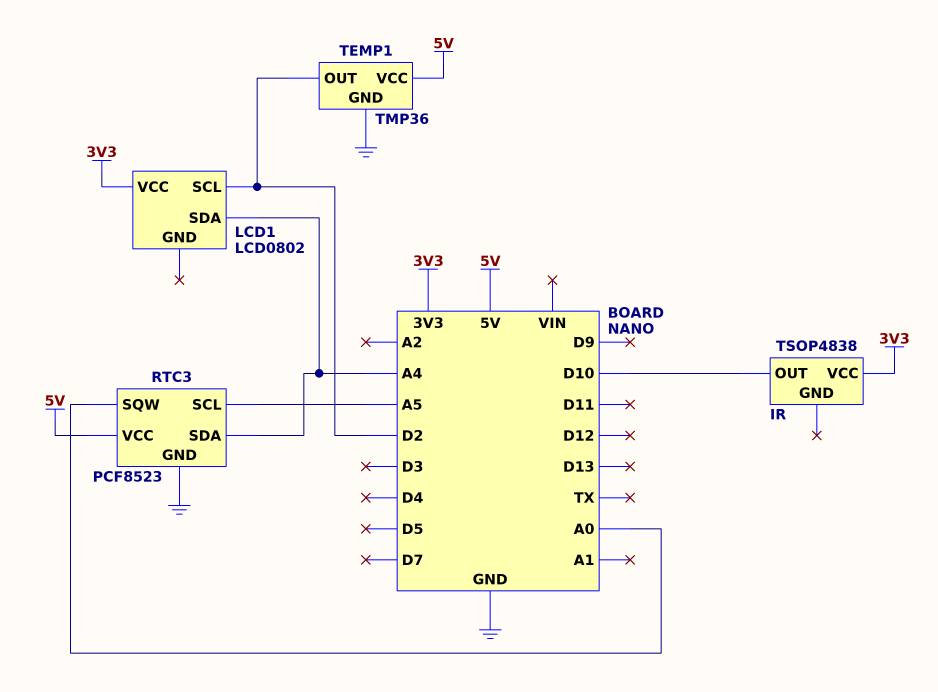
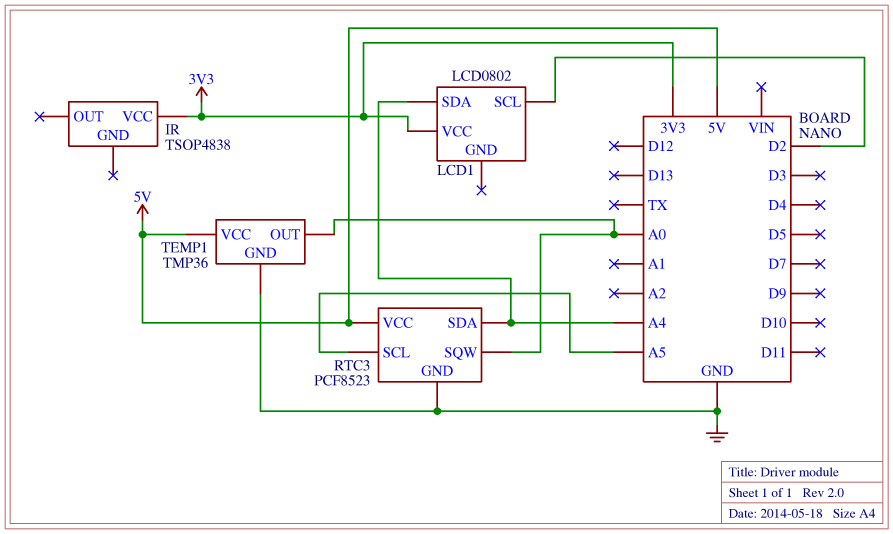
IR pin OUT: D10 -> none
TEMP1 pin OUT: D2 -> A0

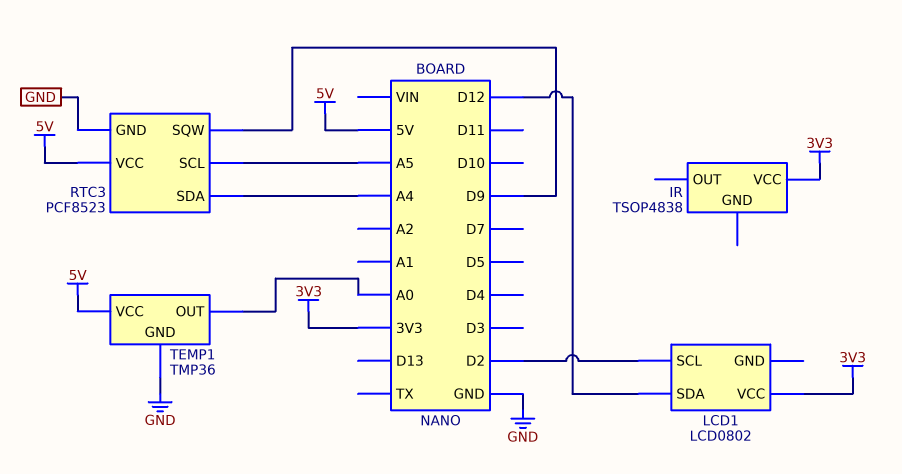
LCD1 pin SDA: A4 -> D12
RTC3 pin SQW: A0 -> D9

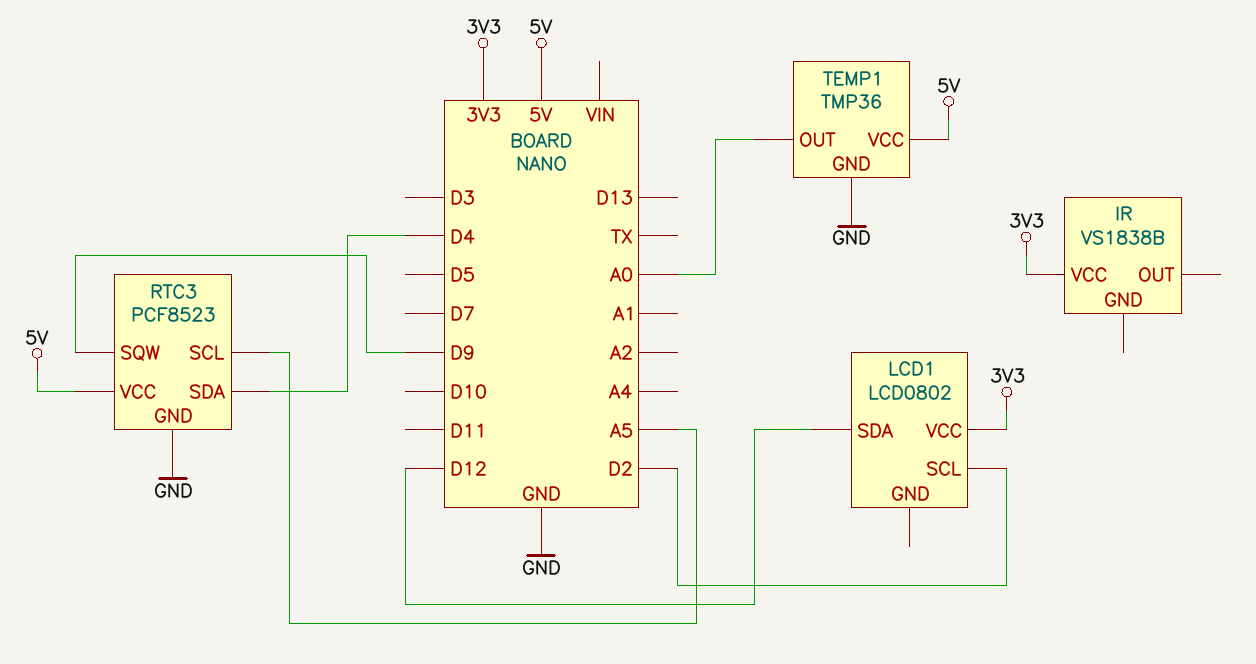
IR: TSOP4838 -> VS1838B
RTC3 pin SDA: A4 -> D4

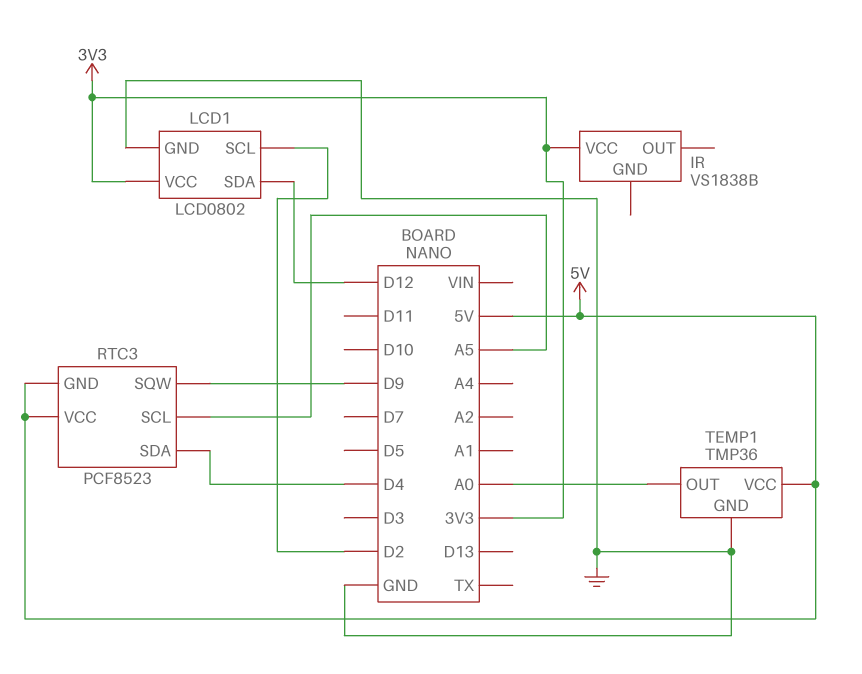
LCD1 pin GND: none -> GND
RTC3 pin GND: GND -> 5V

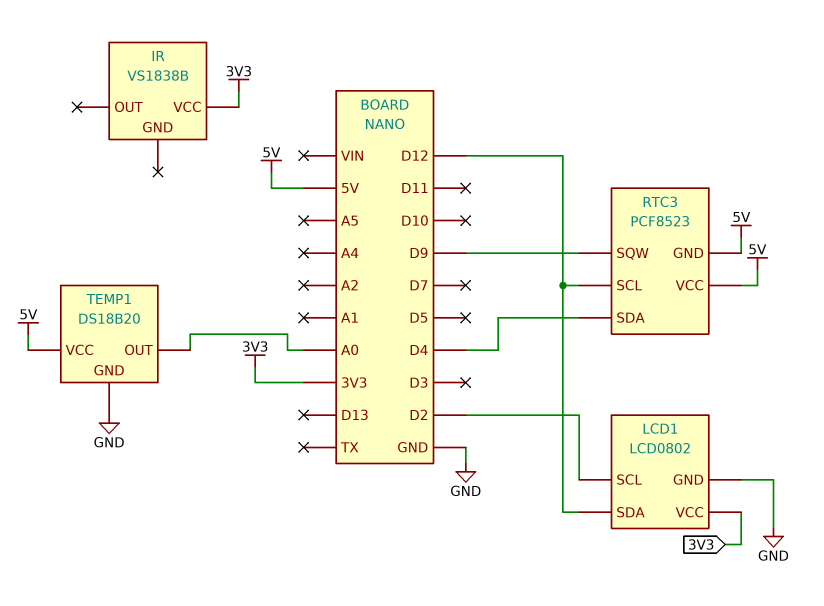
RTC3 pin SCL: A5 -> D12
TEMP1: TMP36 -> DS18B20

